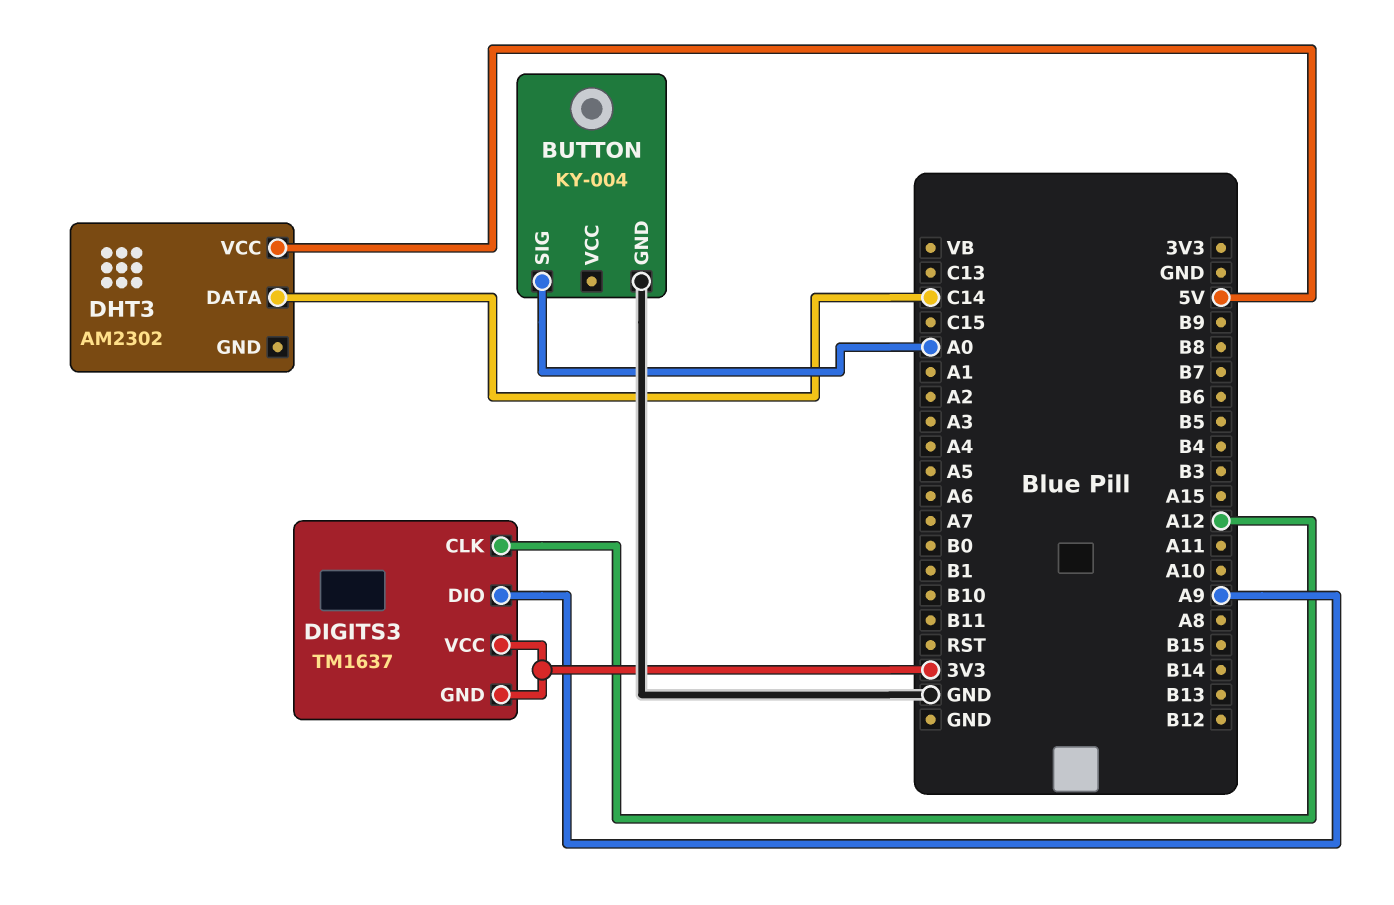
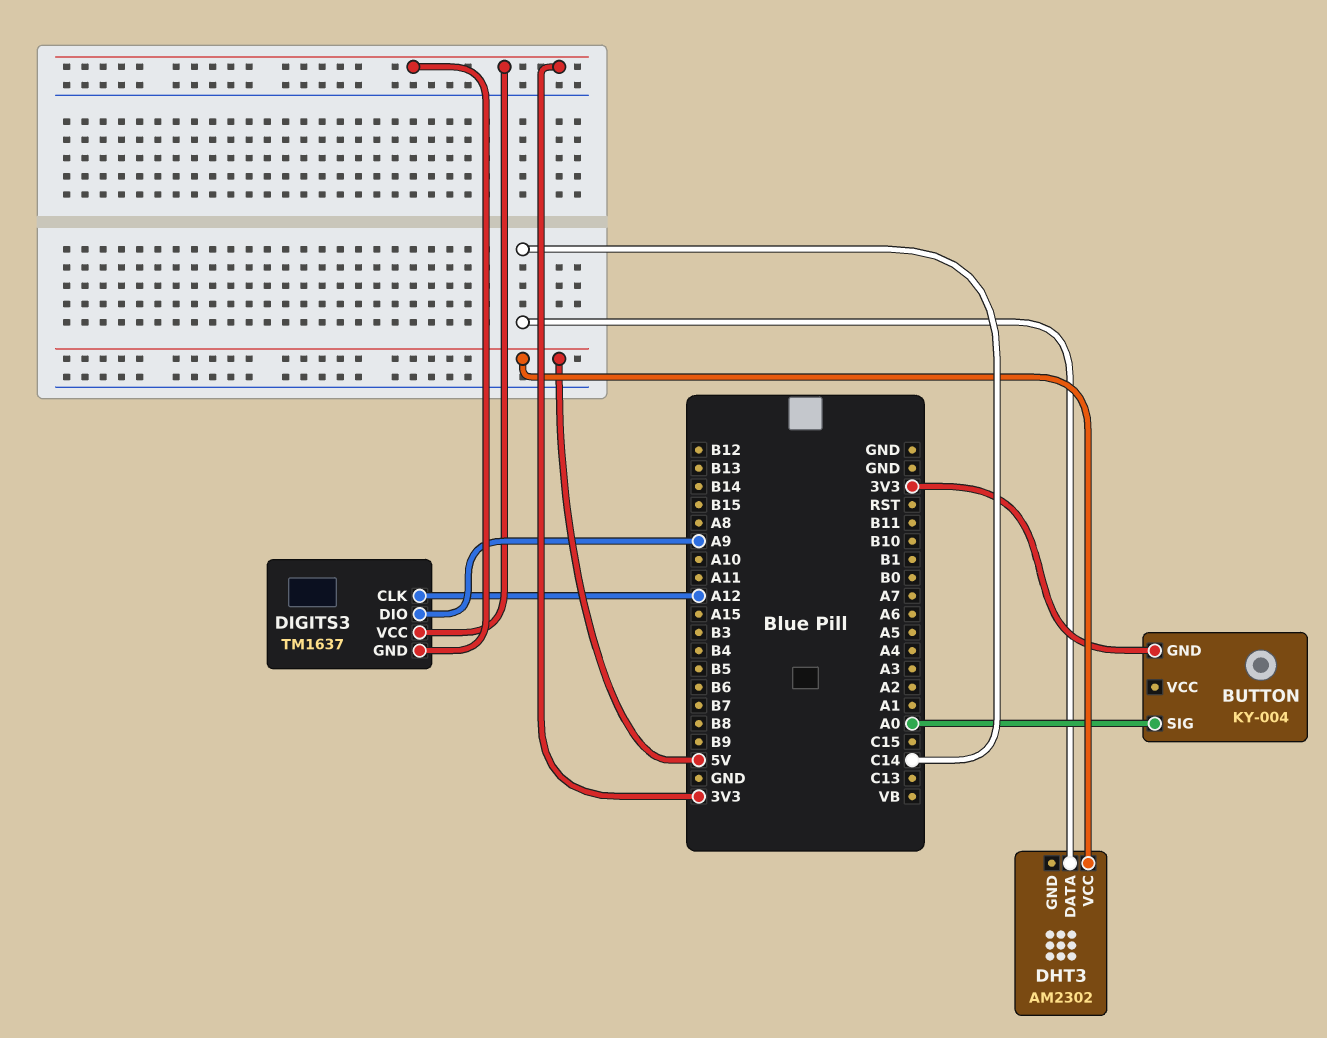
BUTTON pin GND: GND -> 3V3

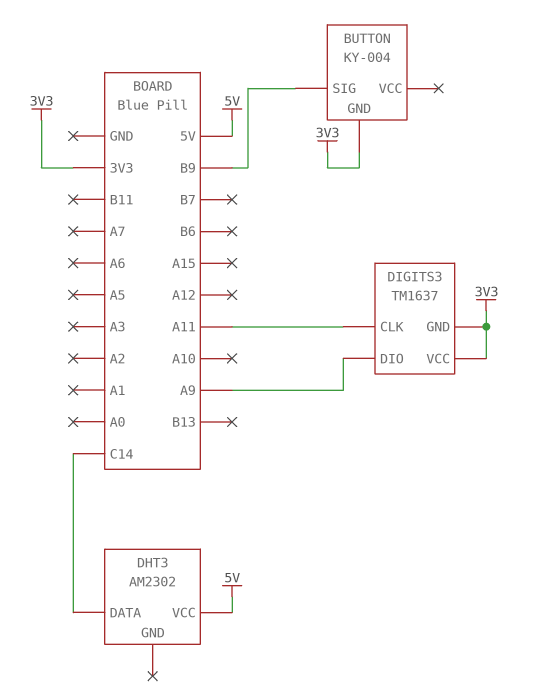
BUTTON pin SIG: A0 -> B9
DIGITS3 pin CLK: A12 -> A11

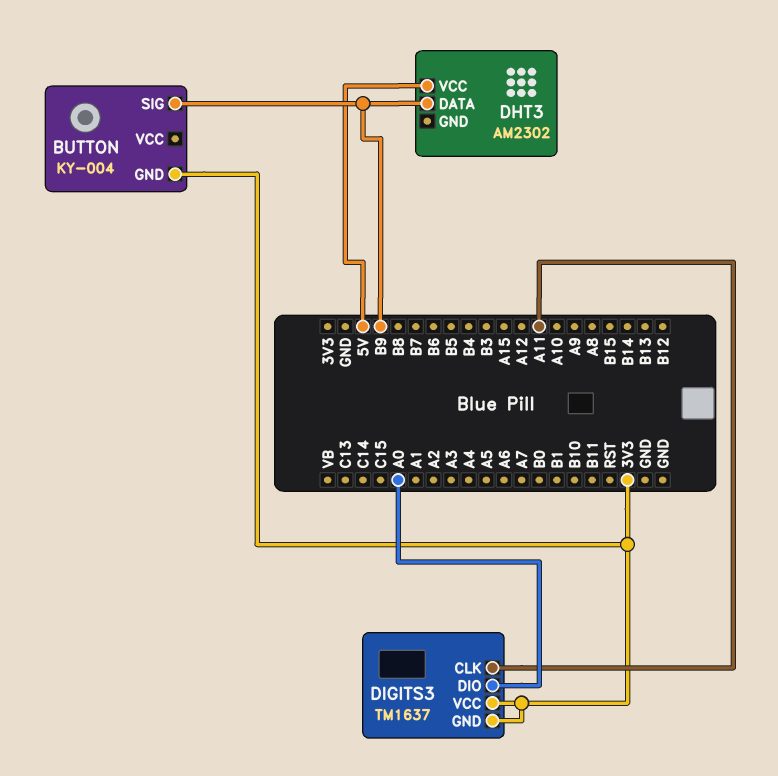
DHT3 pin DATA: C14 -> B9
DIGITS3 pin DIO: A9 -> A0

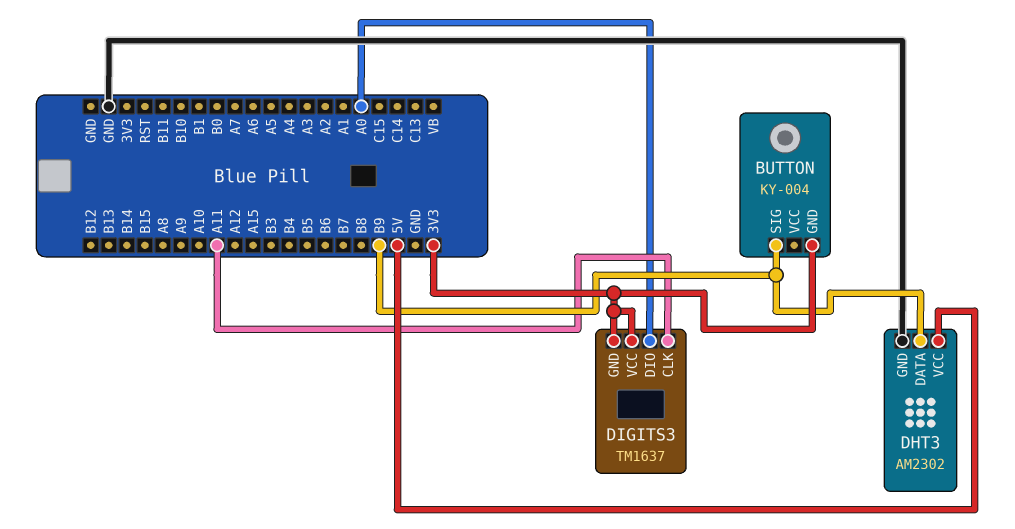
DHT3 pin GND: none -> GND

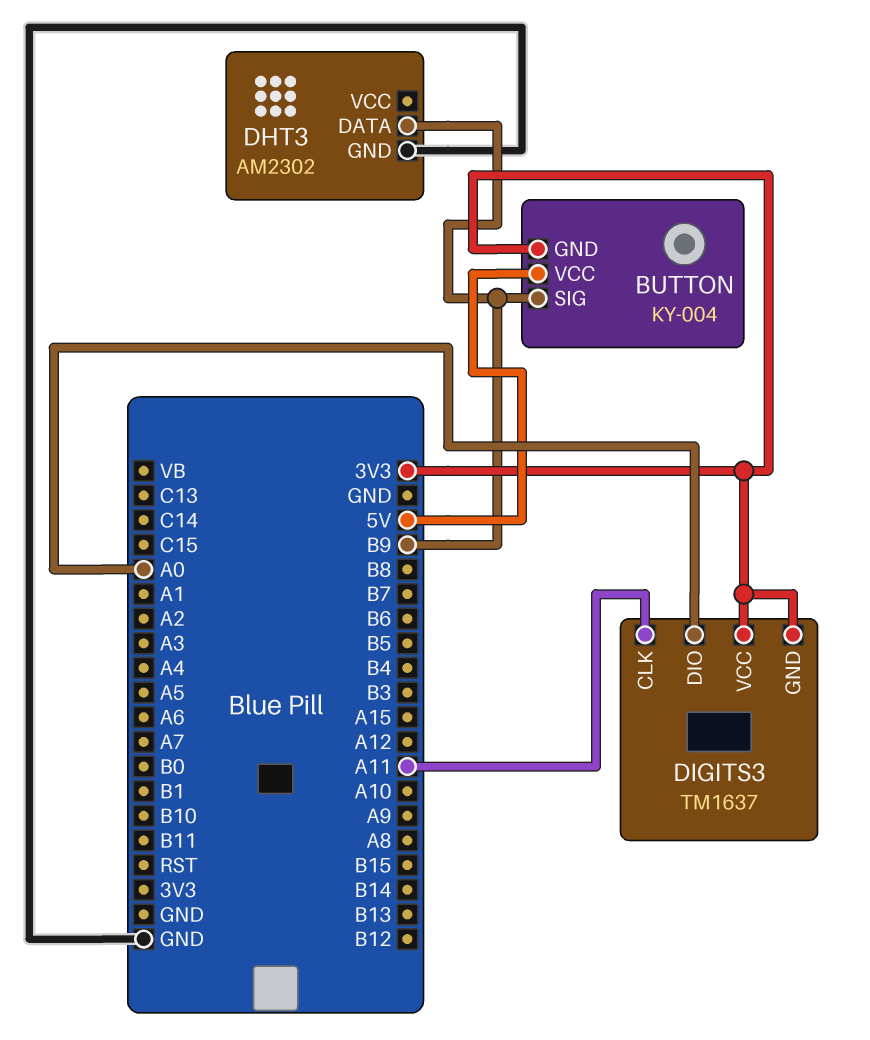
BUTTON pin VCC: none -> 5V
DHT3 pin VCC: 5V -> none

